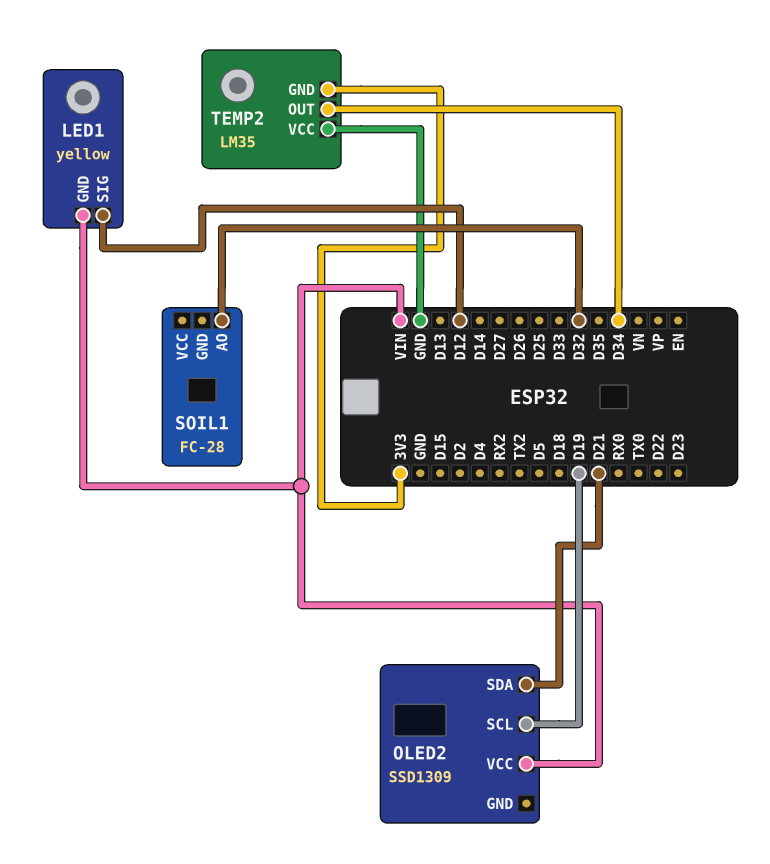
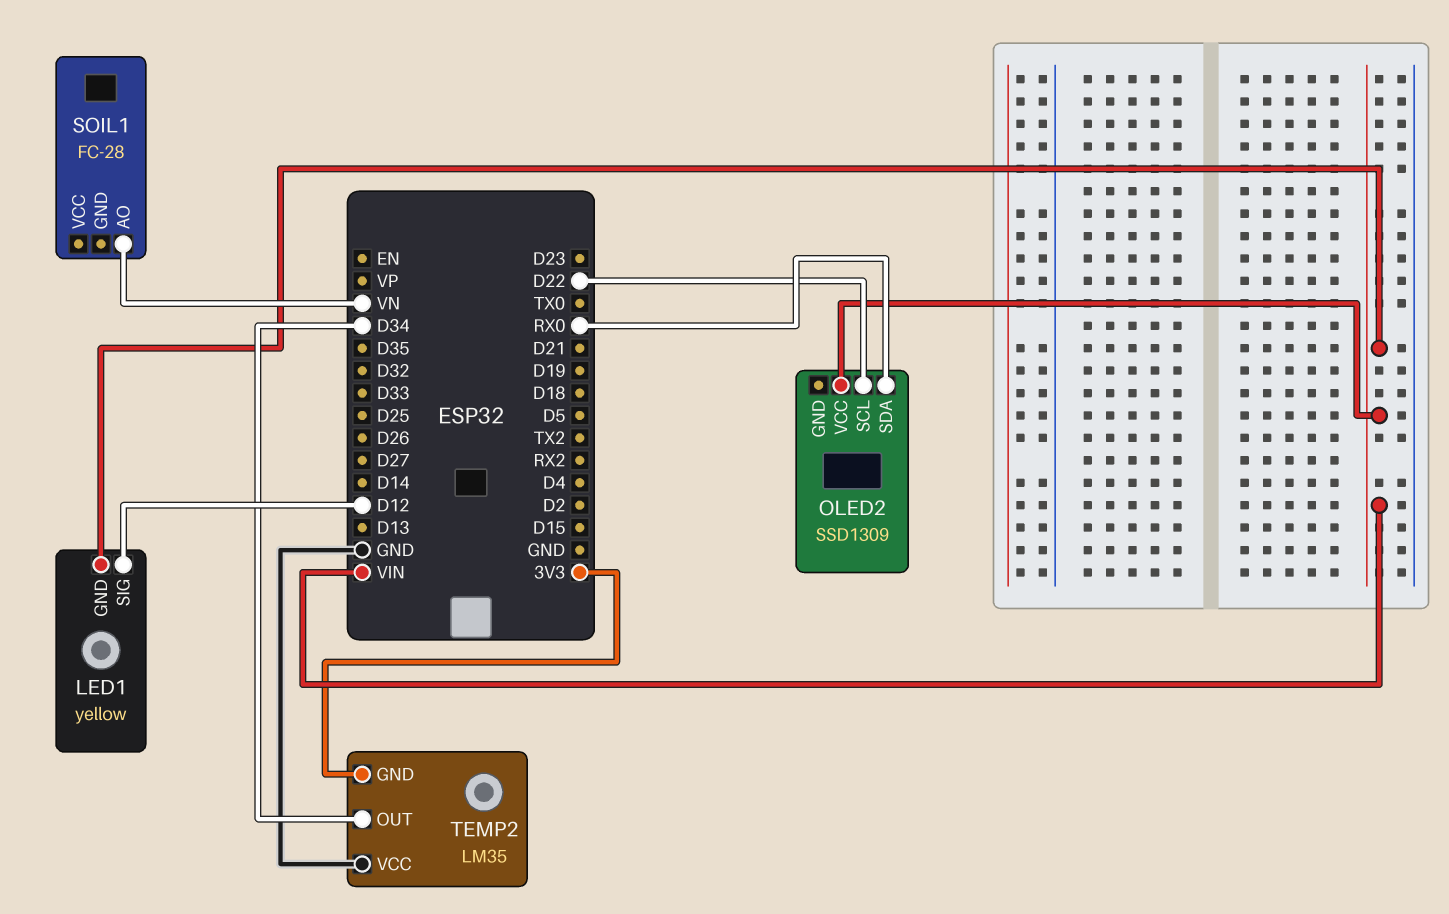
OLED2 pin SCL: D19 -> D22
OLED2 pin SDA: D21 -> RX0
SOIL1 pin AO: D32 -> VN

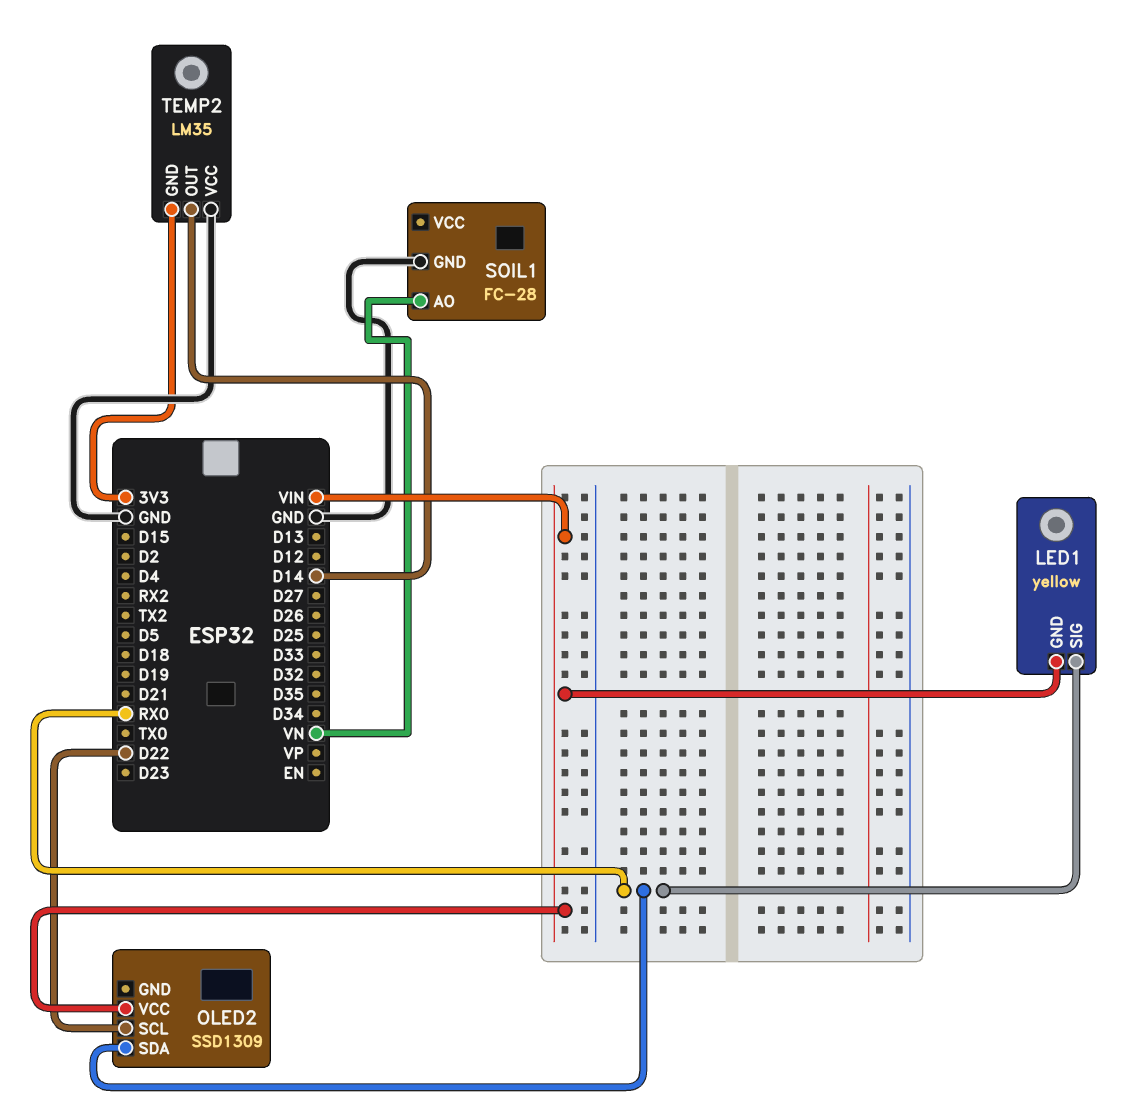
LED1 pin SIG: D12 -> RX0
SOIL1 pin GND: none -> GND
TEMP2 pin OUT: D34 -> D14

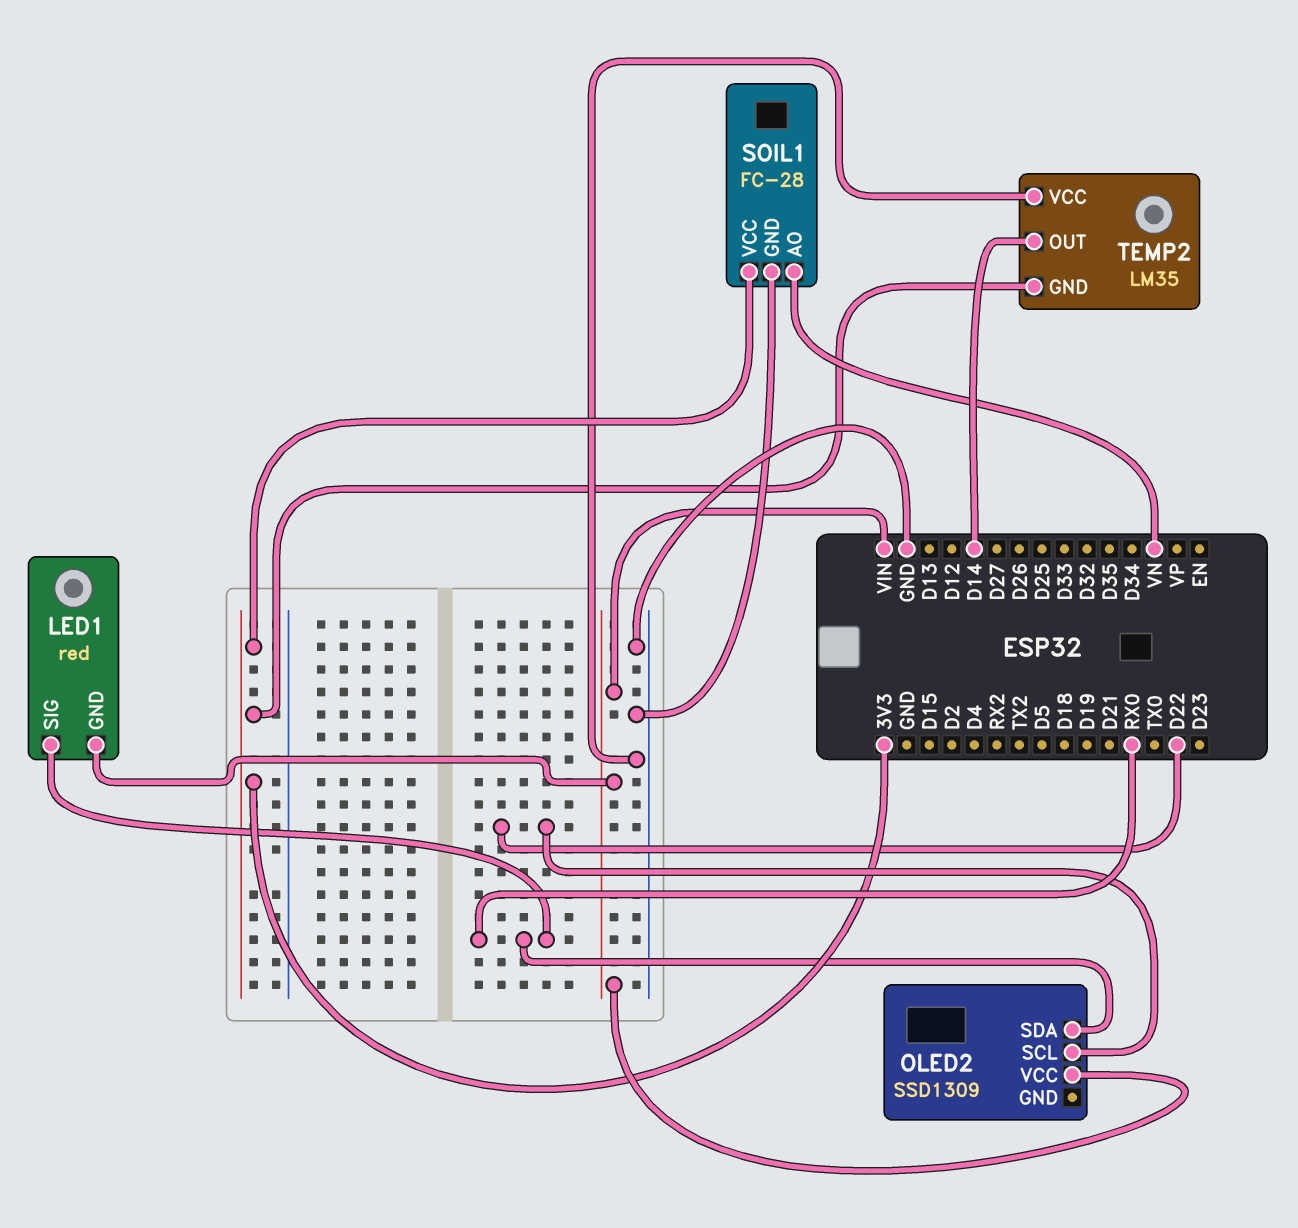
LED1: yellow -> red
SOIL1 pin VCC: none -> 3V3

